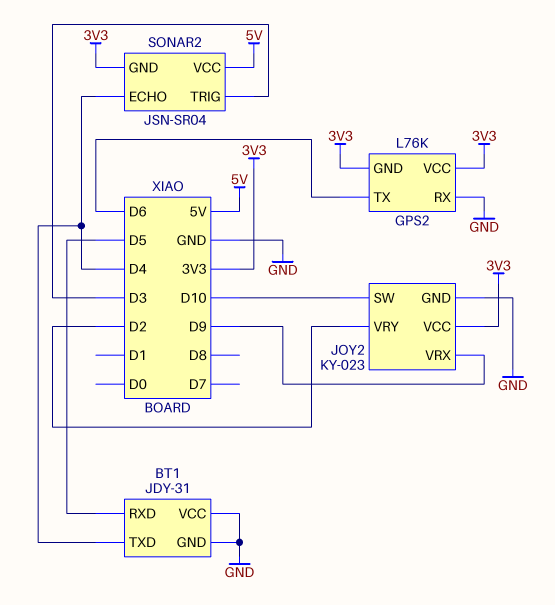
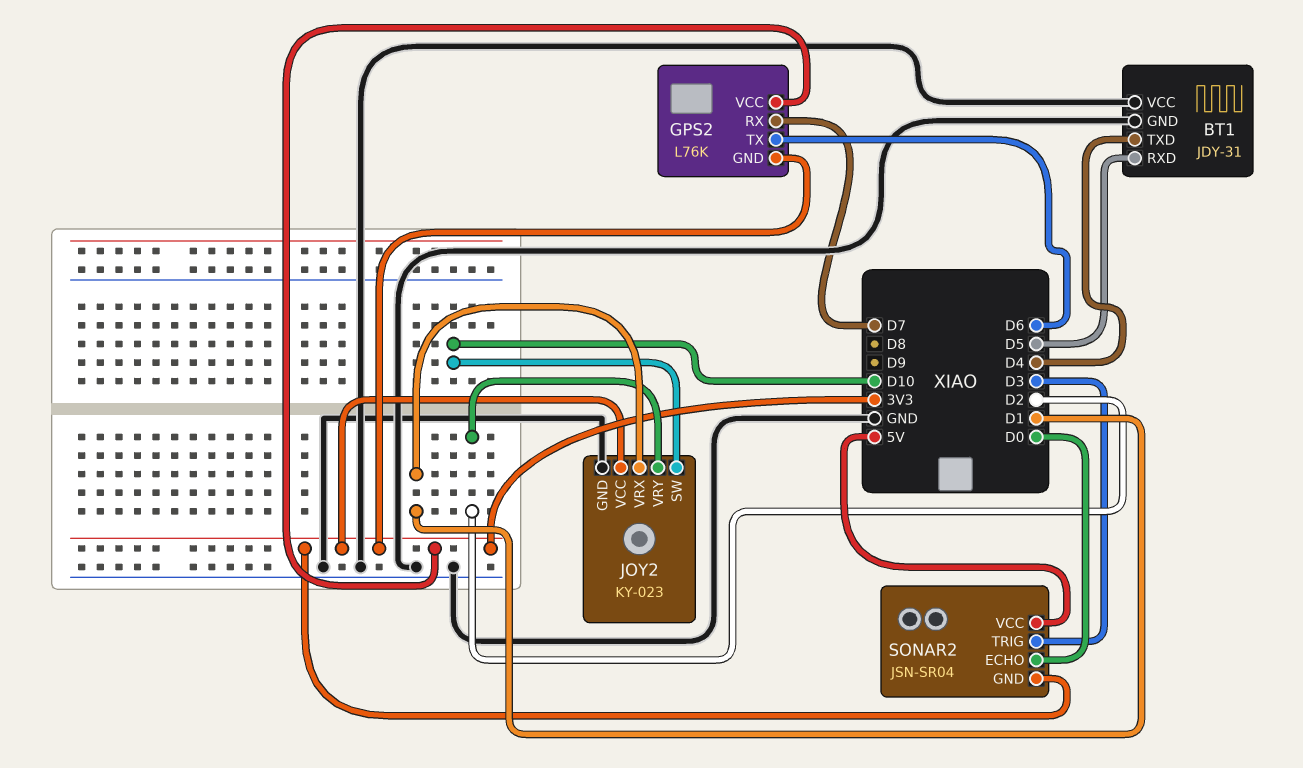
GPS2 pin RX: GND -> D7
JOY2 pin VRX: D9 -> D1
SONAR2 pin ECHO: D4 -> D0

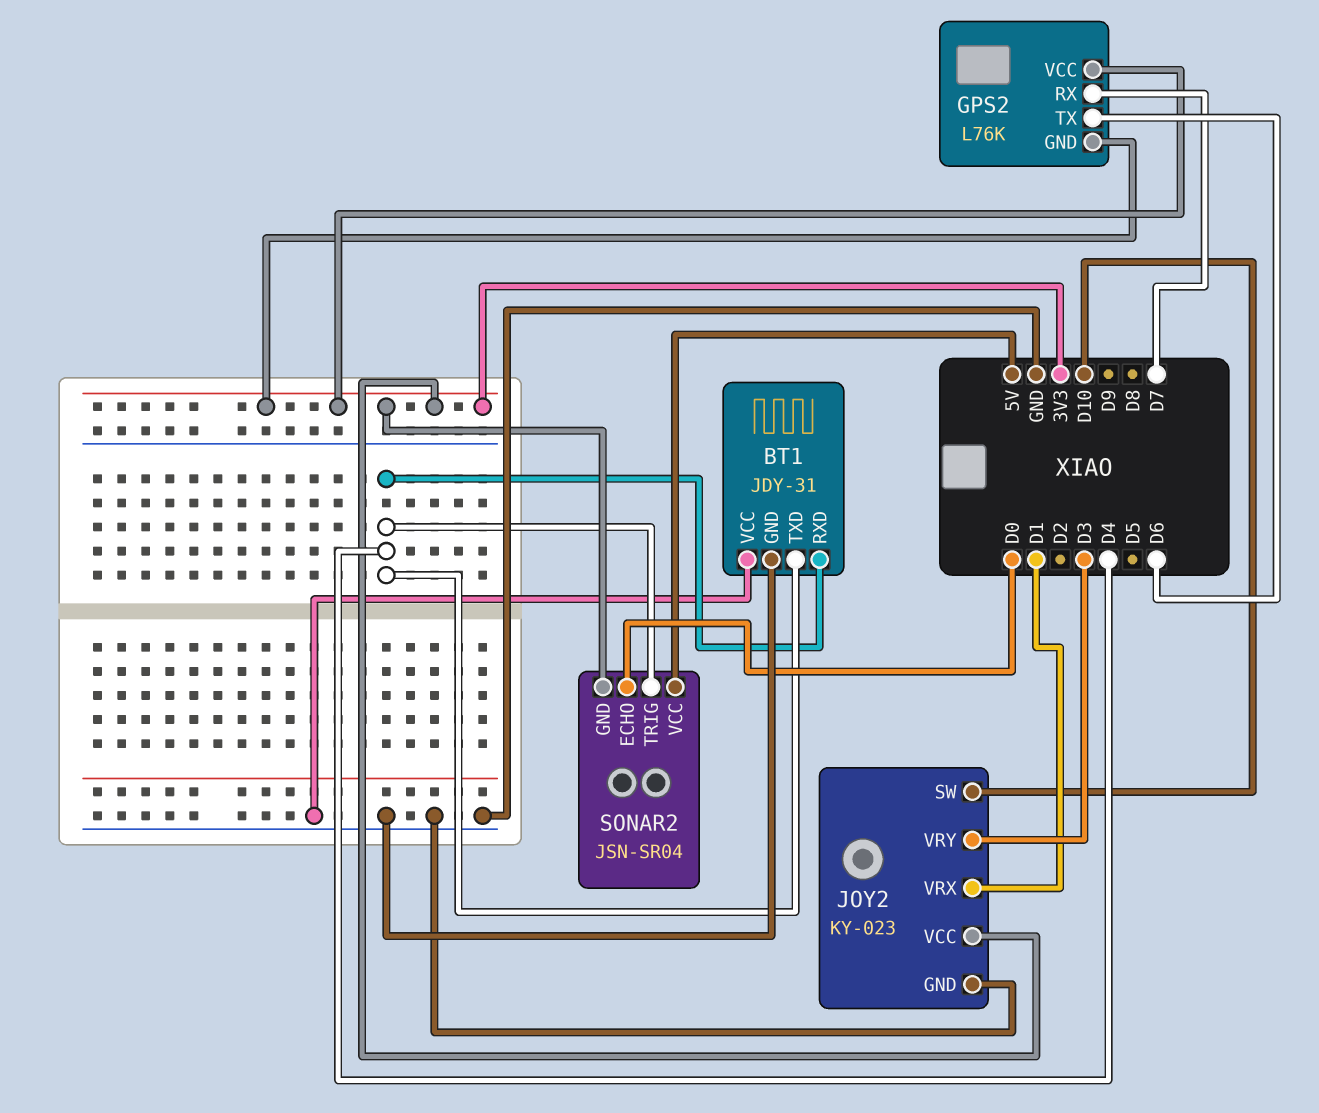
BT1 pin RXD: D5 -> D4
JOY2 pin VRY: D2 -> D3
SONAR2 pin TRIG: D3 -> D4

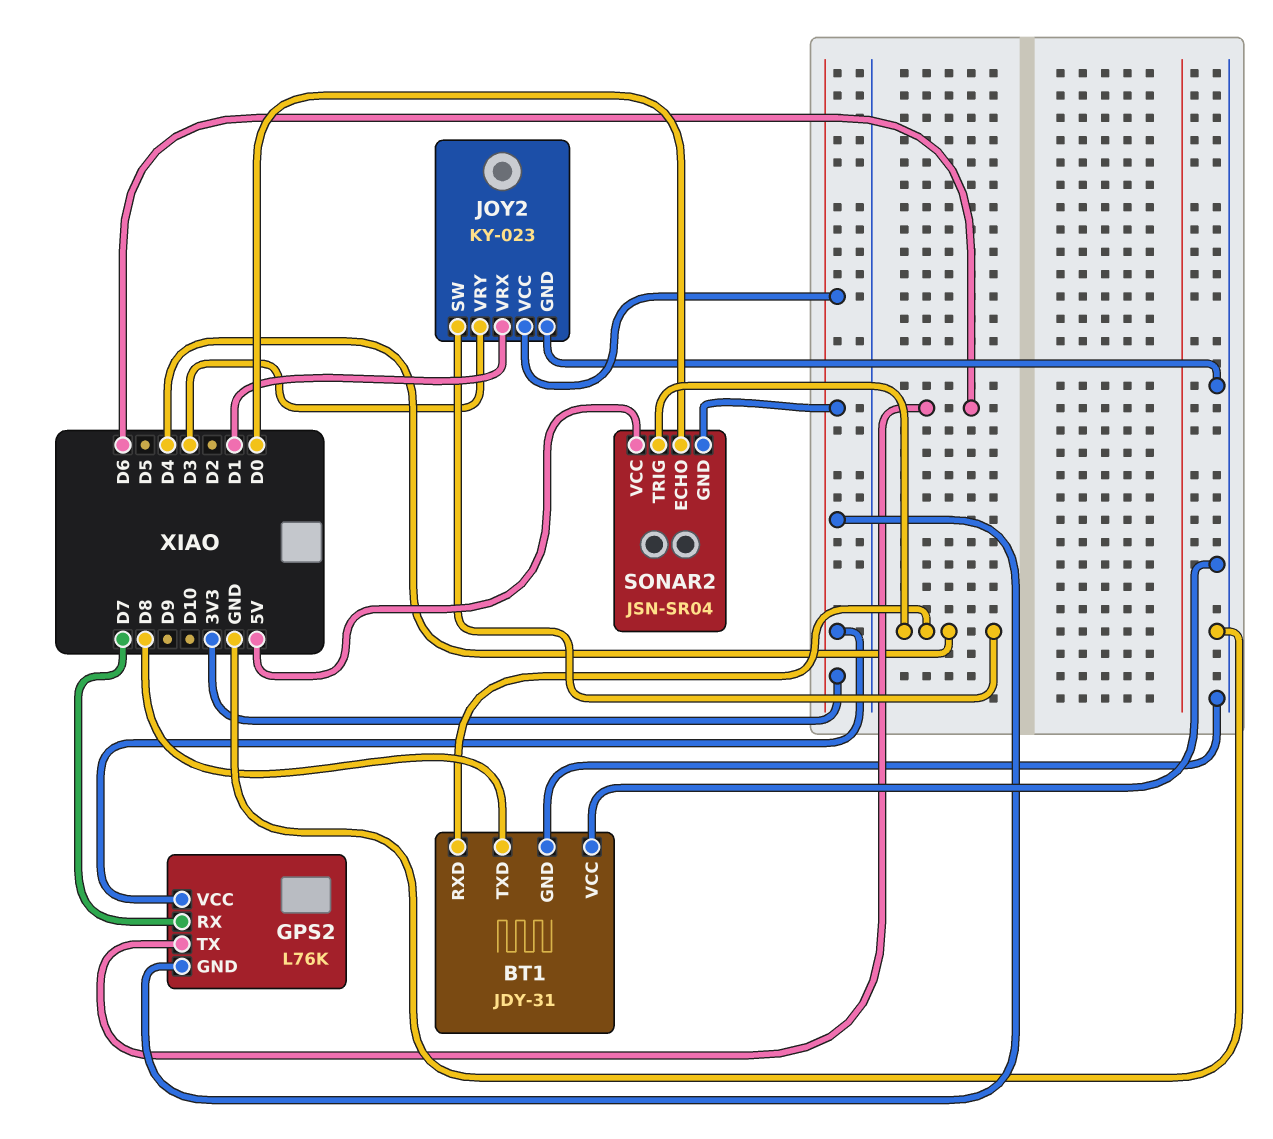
BT1 pin TXD: D4 -> D8
JOY2 pin SW: D10 -> D4

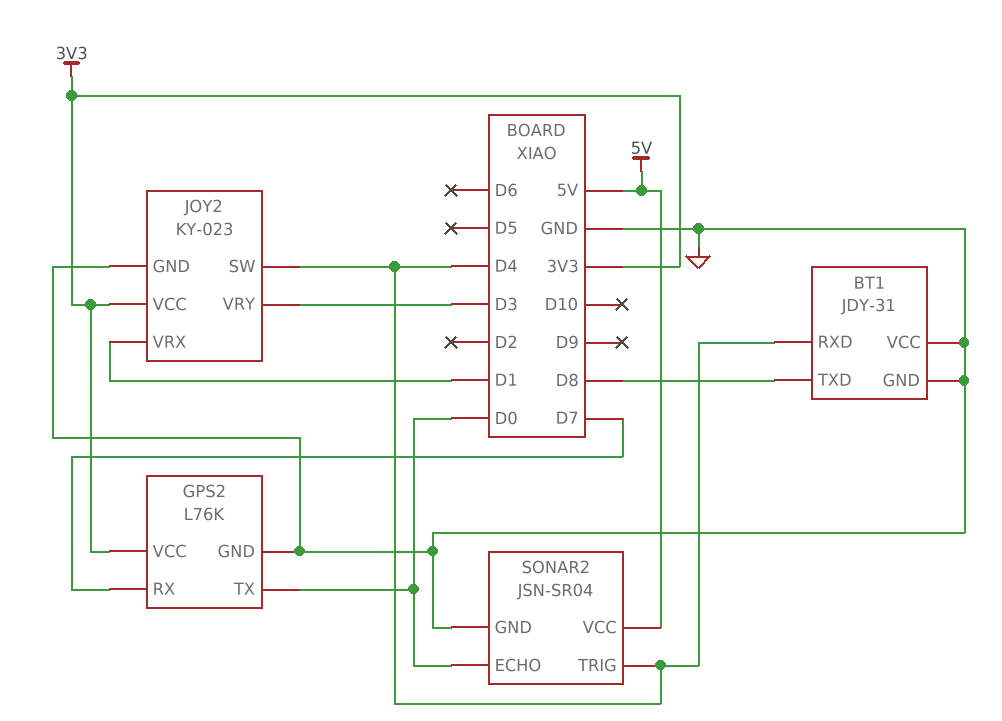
GPS2 pin GND: 3V3 -> GND
GPS2 pin TX: D6 -> D0
SONAR2 pin GND: 3V3 -> GND

